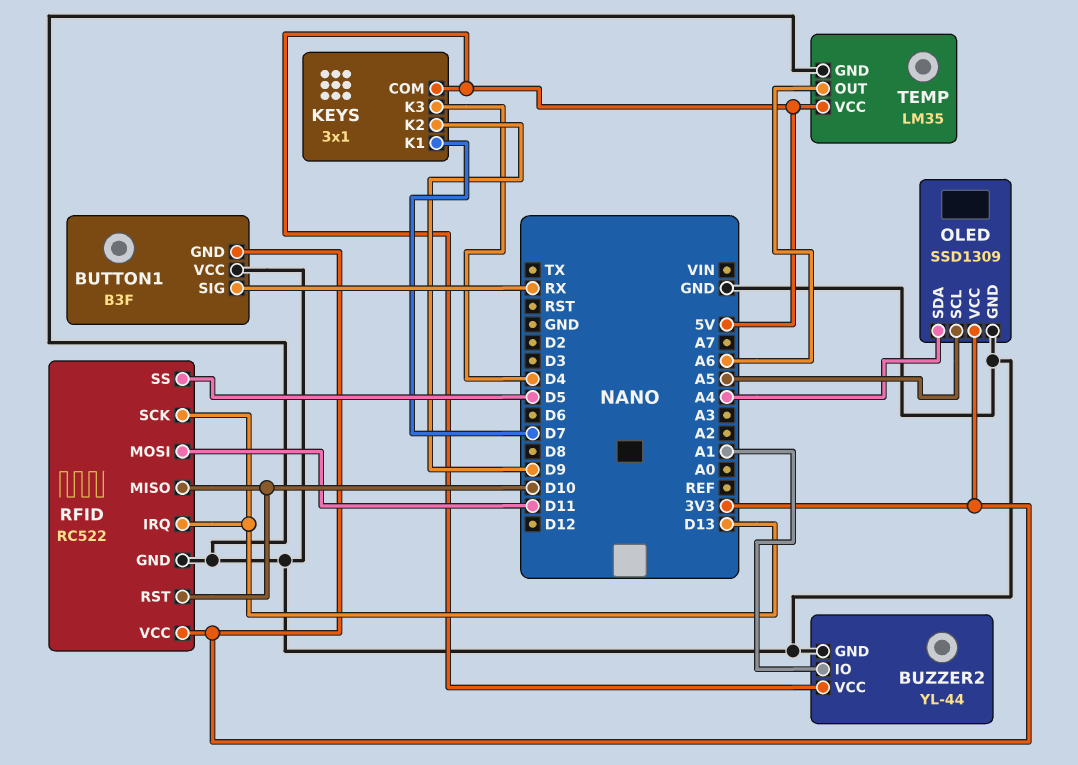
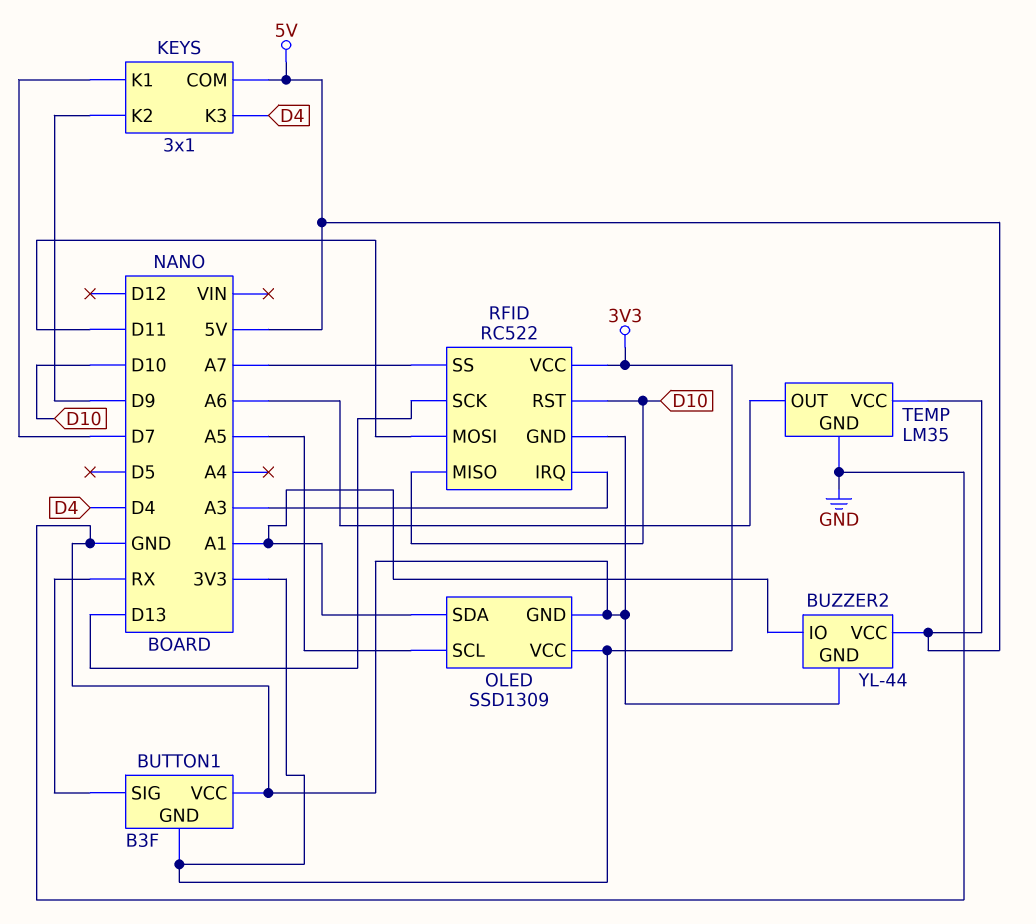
OLED pin SDA: A4 -> A1
RFID pin IRQ: D13 -> A3
RFID pin SS: D5 -> A7

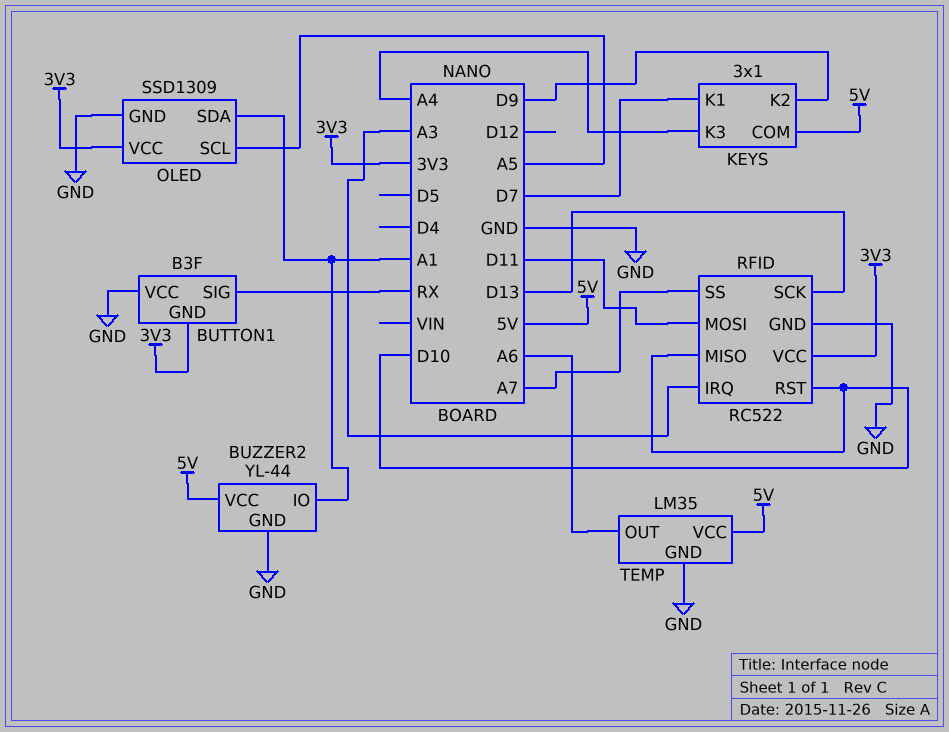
KEYS pin K3: D4 -> A4

